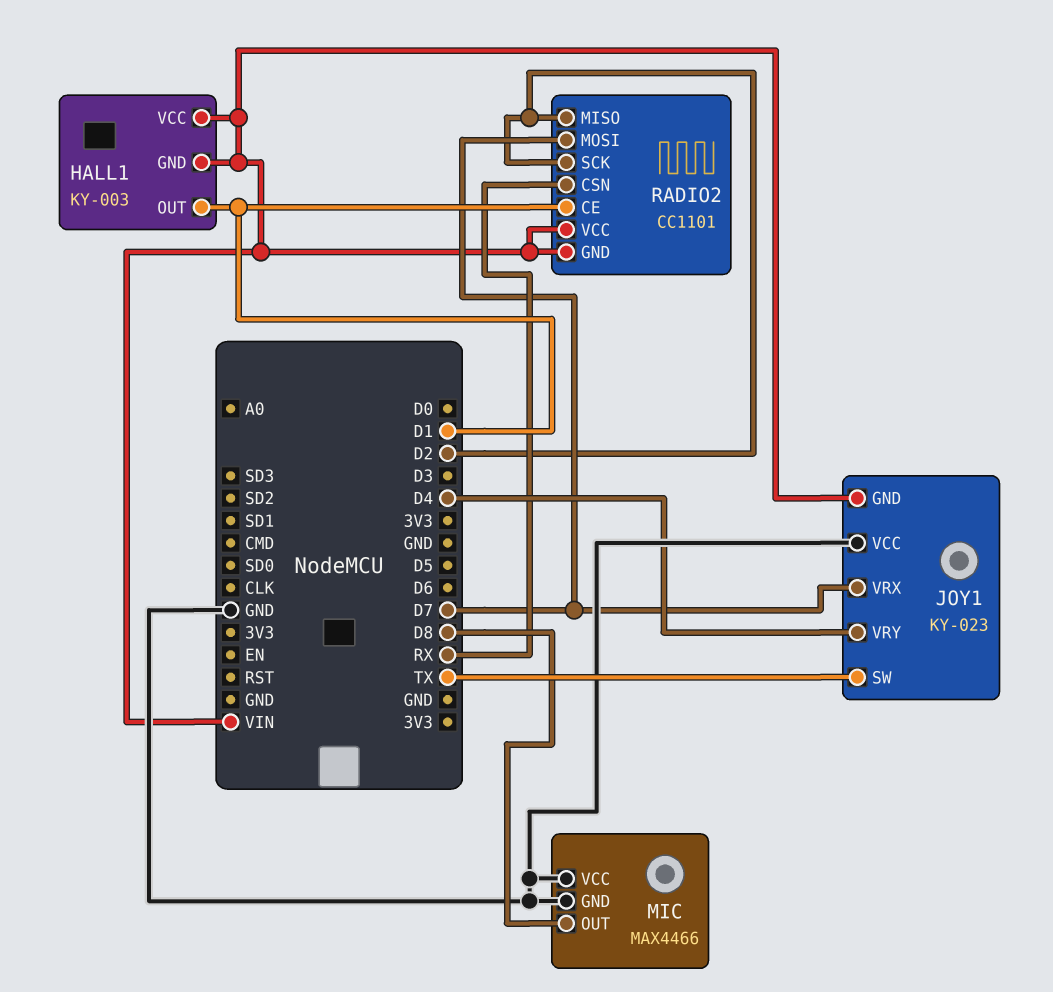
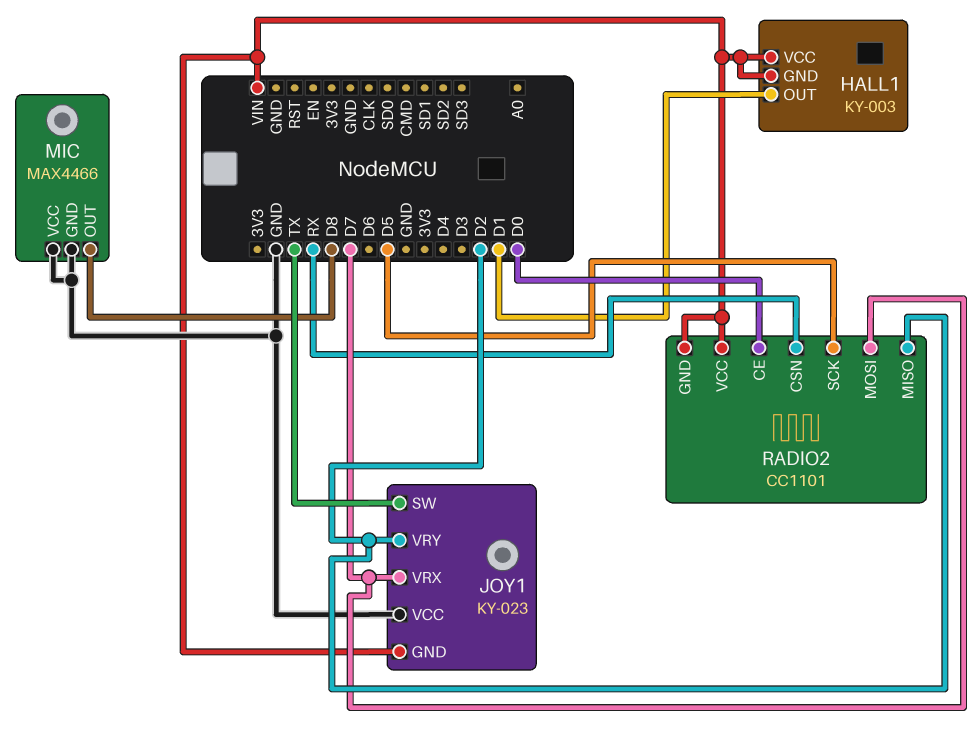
JOY1 pin VRY: D4 -> D2
RADIO2 pin CE: D1 -> D0
RADIO2 pin SCK: D2 -> D5

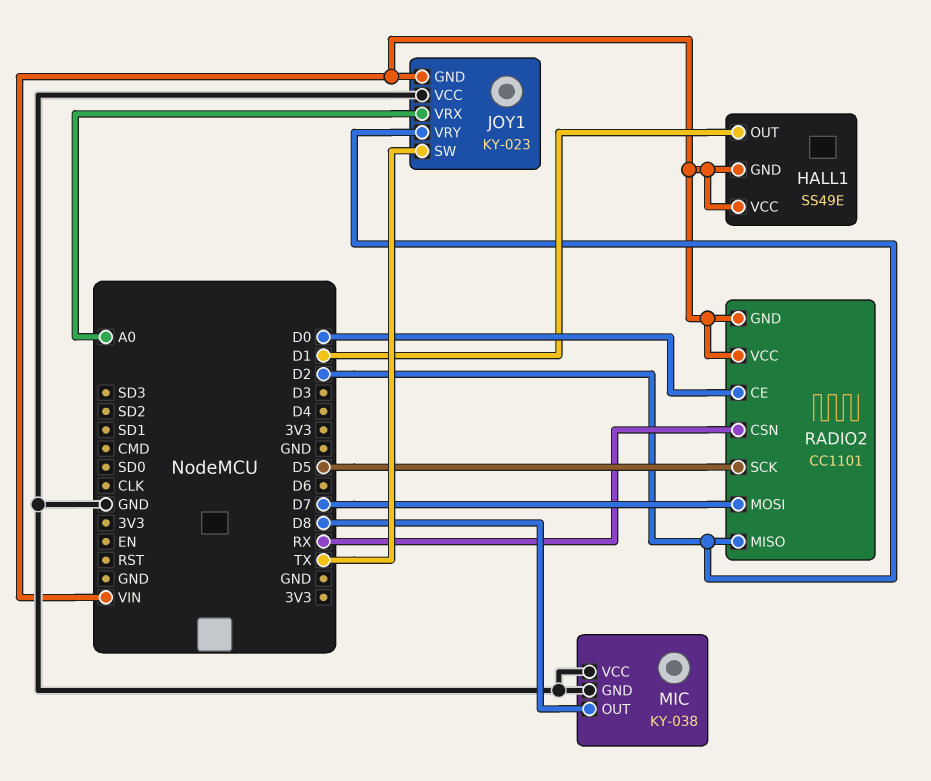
HALL1: KY-003 -> SS49E
JOY1 pin VRX: D7 -> A0
MIC: MAX4466 -> KY-038

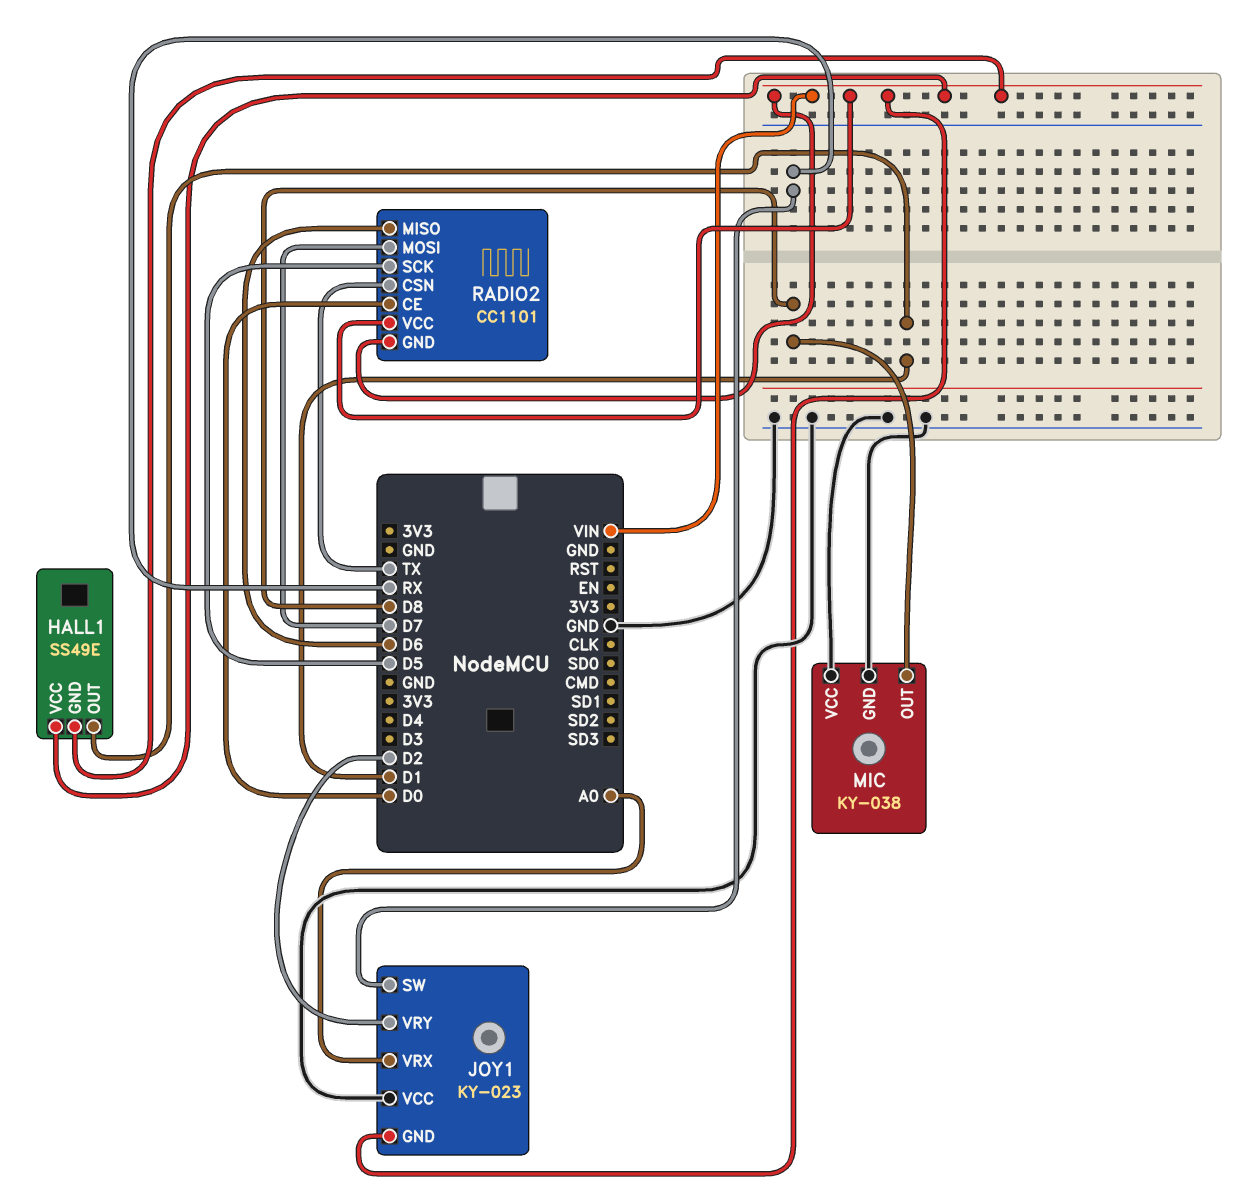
JOY1 pin SW: TX -> RX
RADIO2 pin CSN: RX -> TX
RADIO2 pin MISO: D2 -> D6

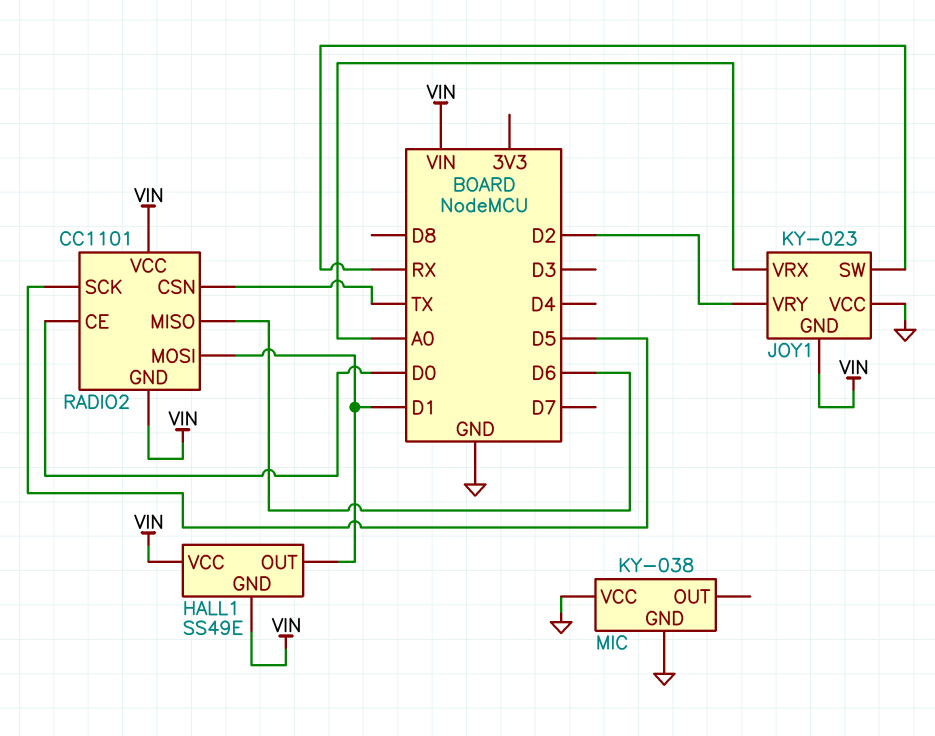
MIC pin OUT: D8 -> none
RADIO2 pin MOSI: D7 -> D1

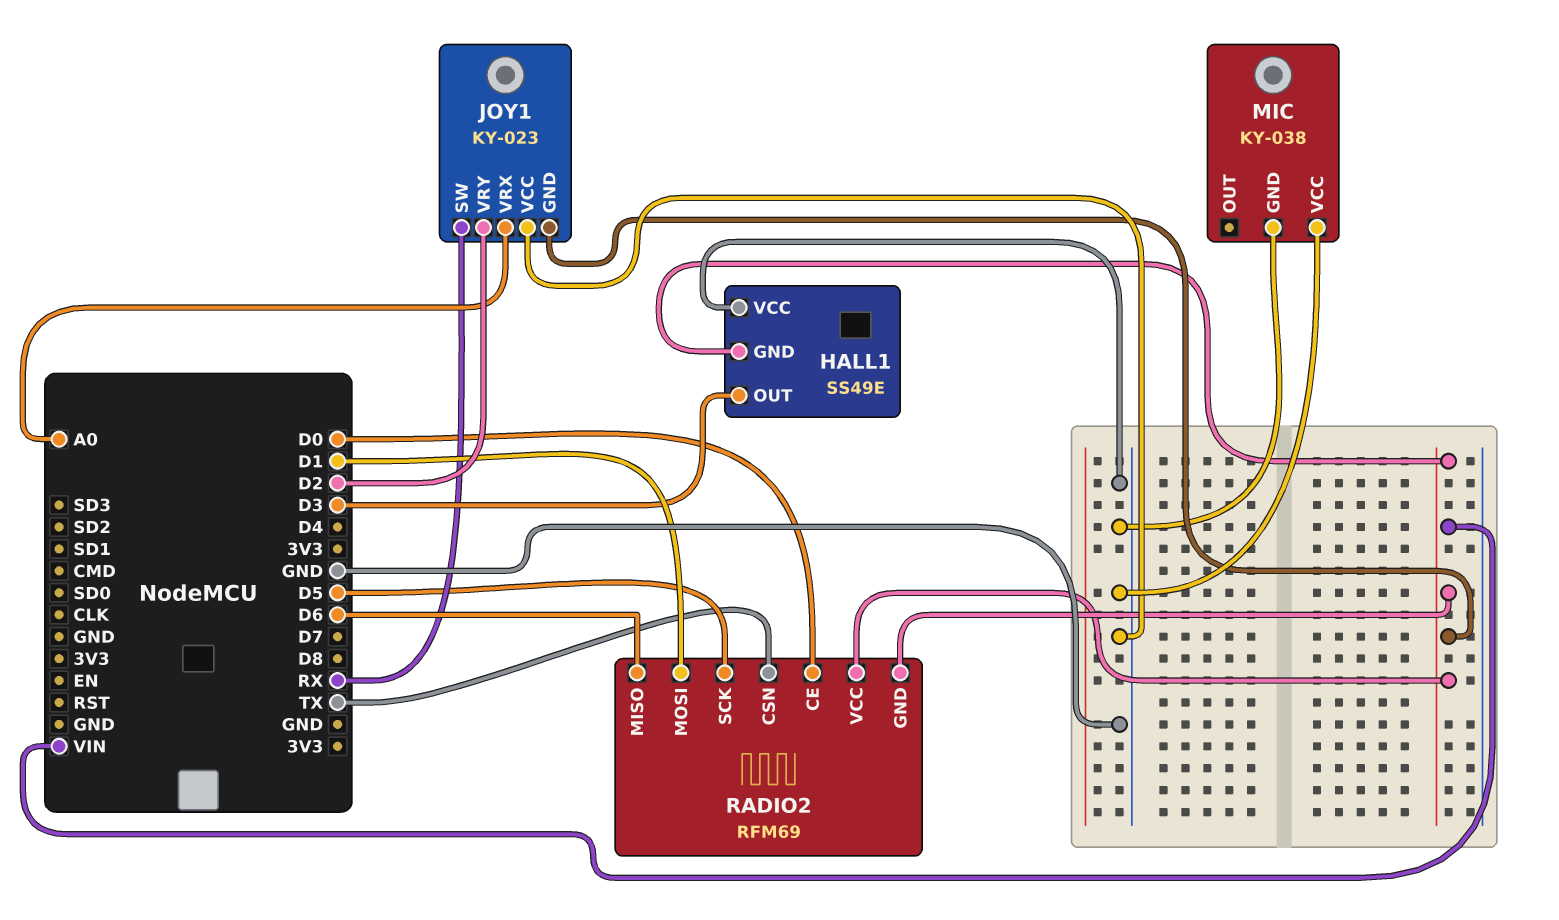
HALL1 pin OUT: D1 -> D3
HALL1 pin VCC: VIN -> GND
RADIO2: CC1101 -> RFM69

